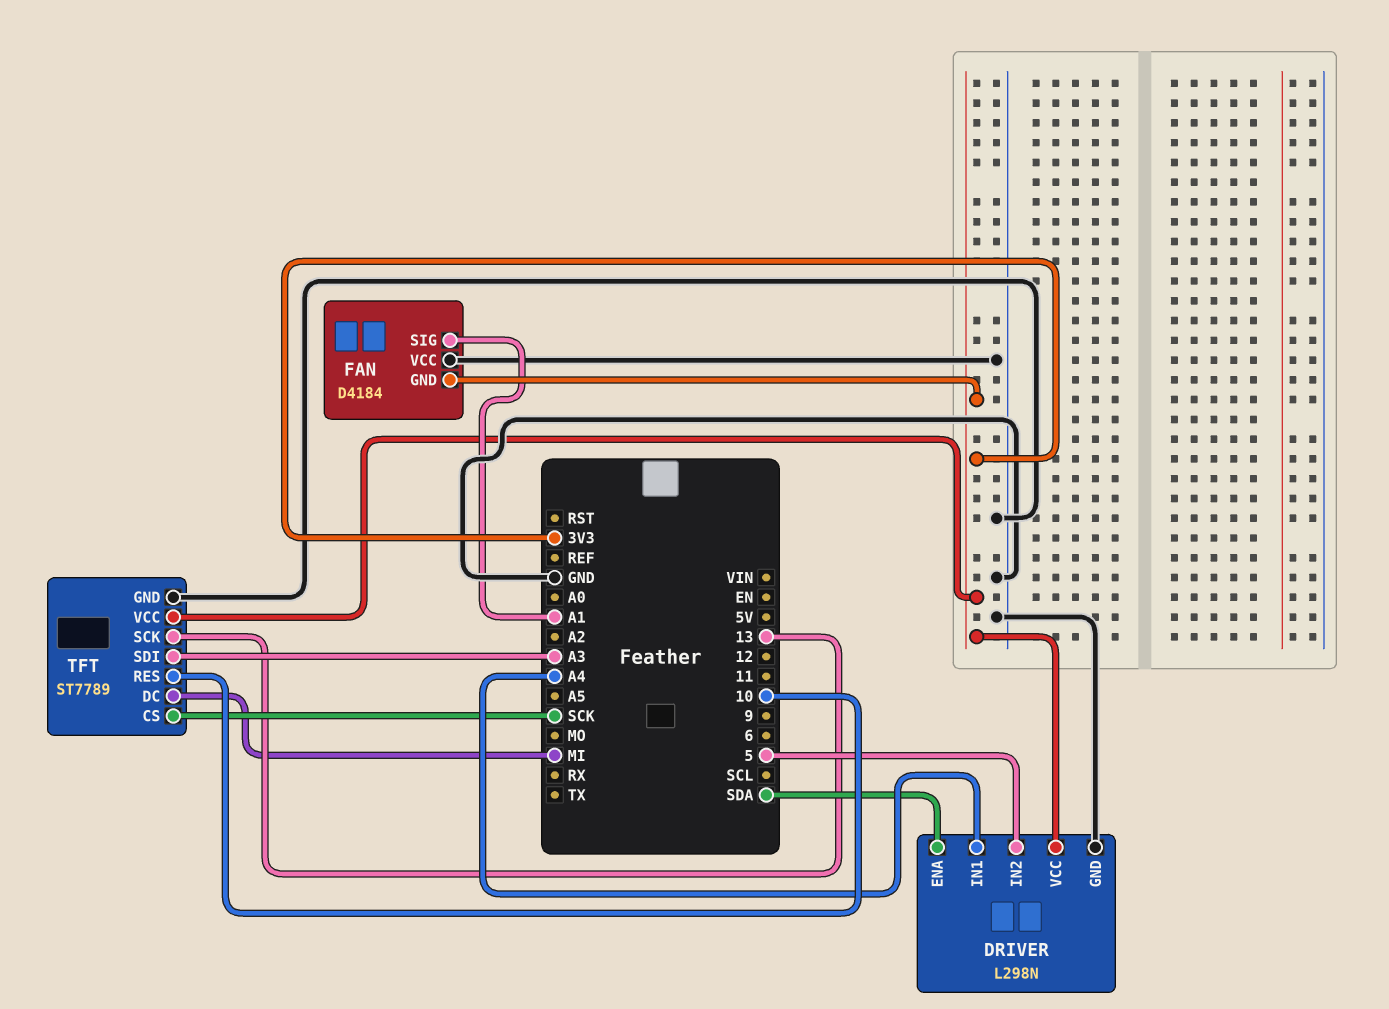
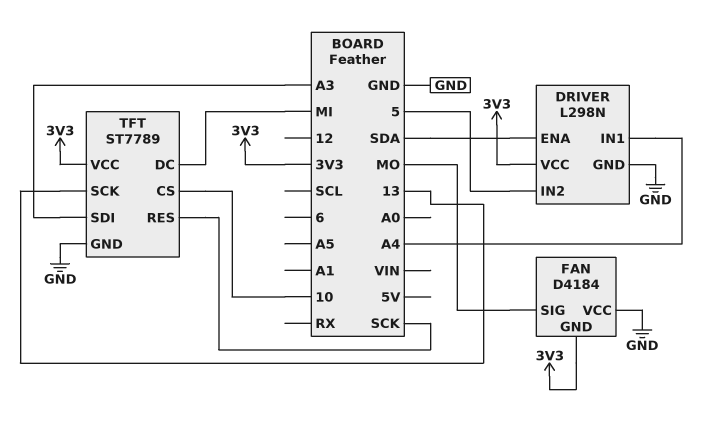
FAN pin SIG: A1 -> MO
TFT pin CS: SCK -> 10
TFT pin RES: 10 -> SCK

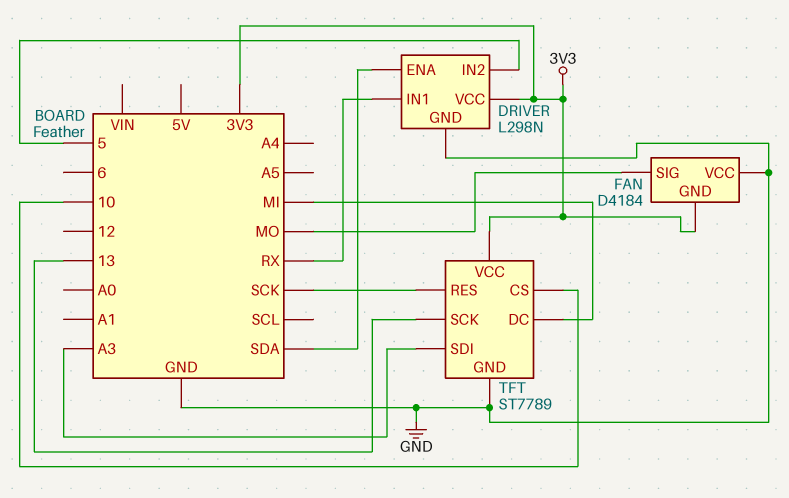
DRIVER pin IN1: A4 -> RX

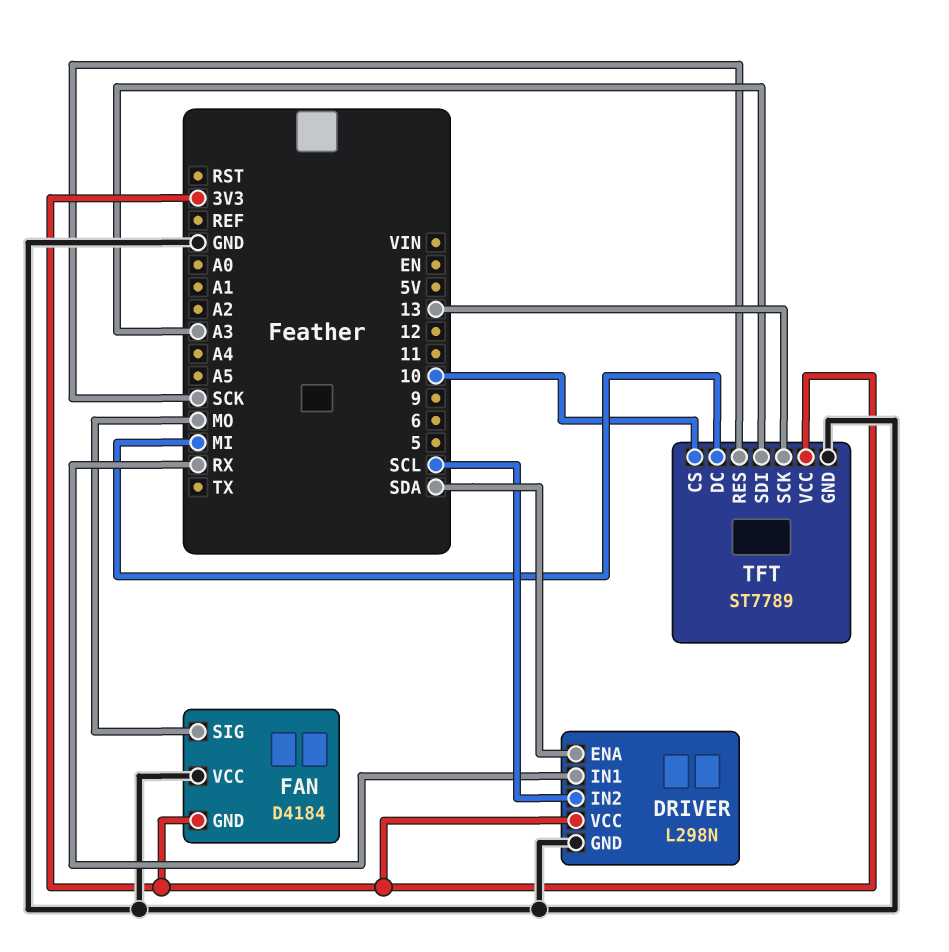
DRIVER pin IN2: 5 -> SCL

